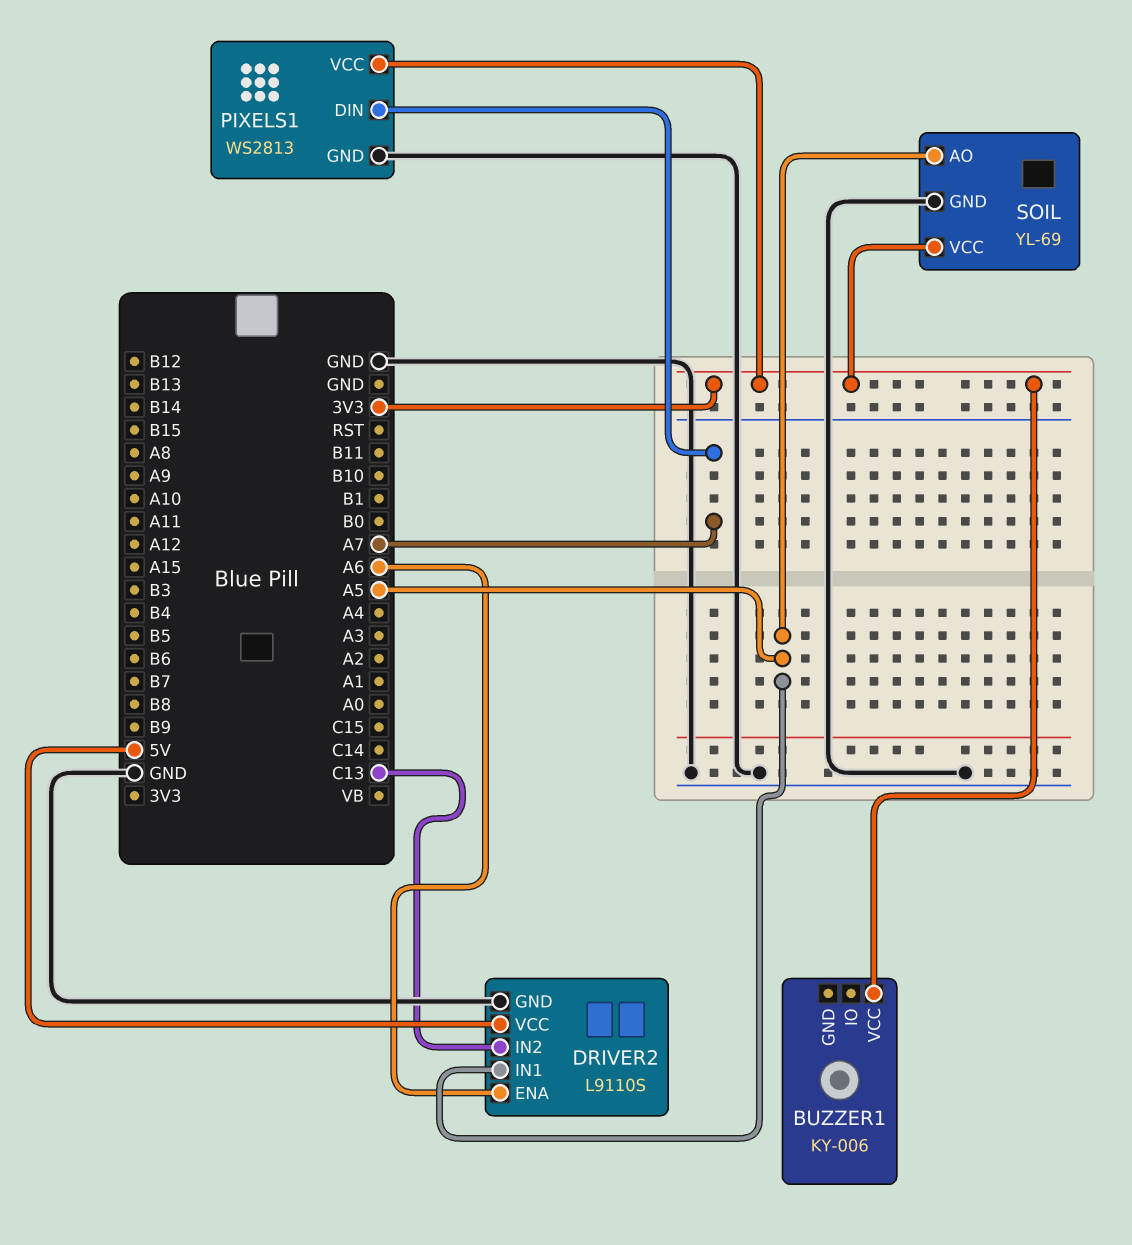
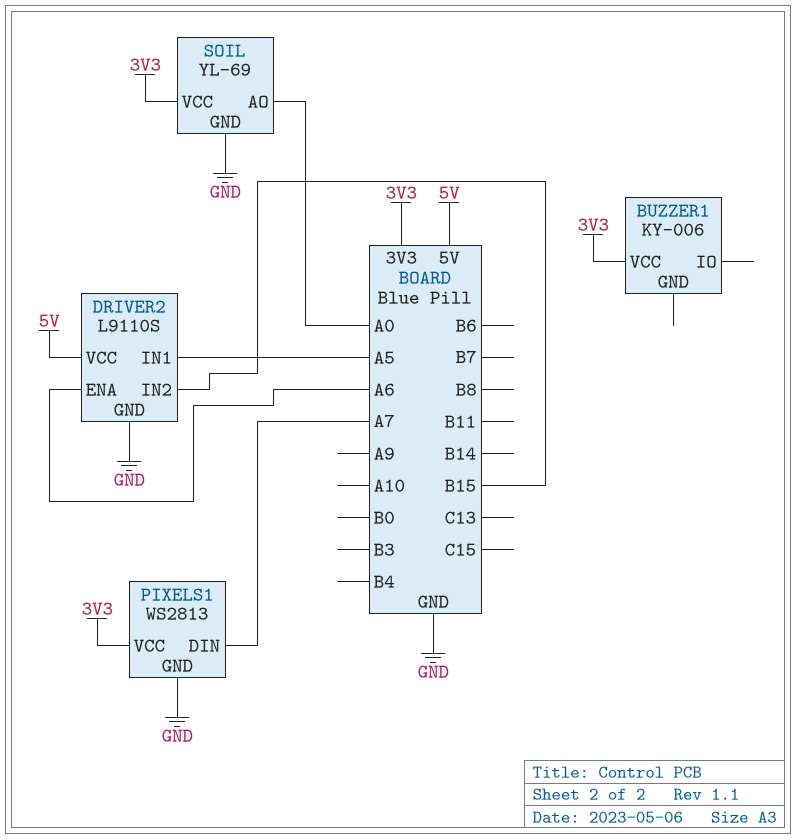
DRIVER2 pin IN2: C13 -> B15
SOIL pin AO: A5 -> A0

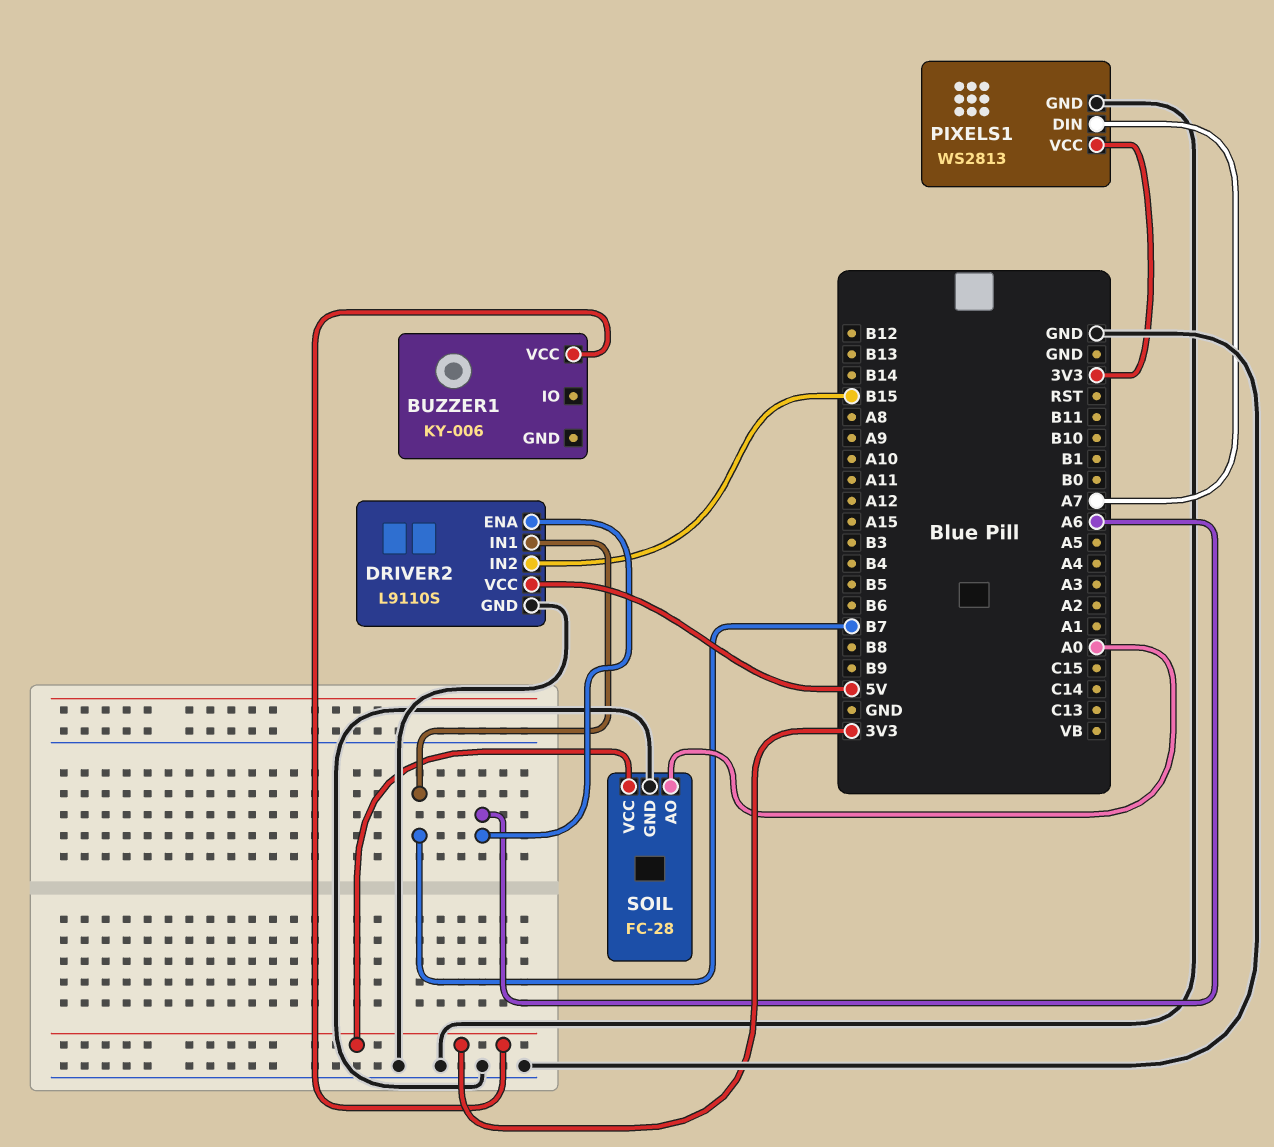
DRIVER2 pin IN1: A5 -> B7
SOIL: YL-69 -> FC-28

